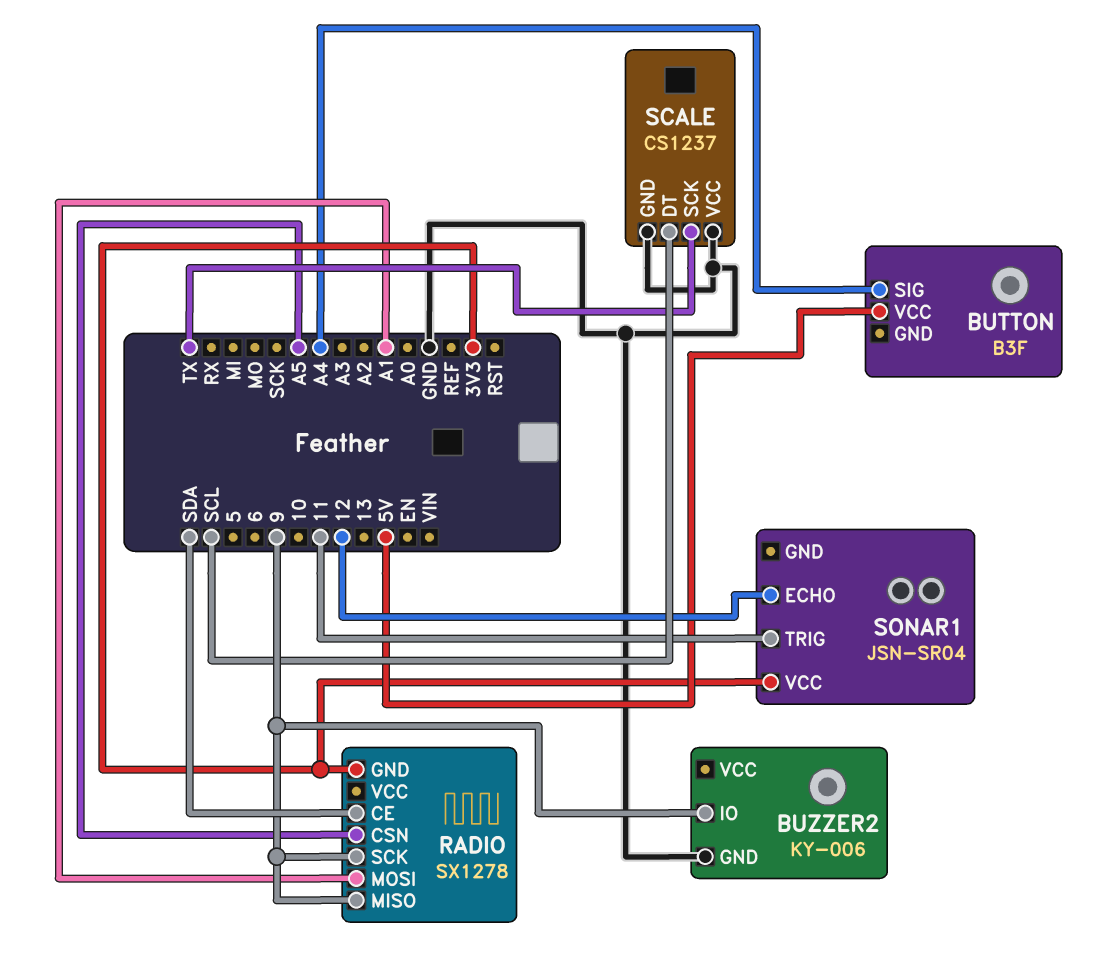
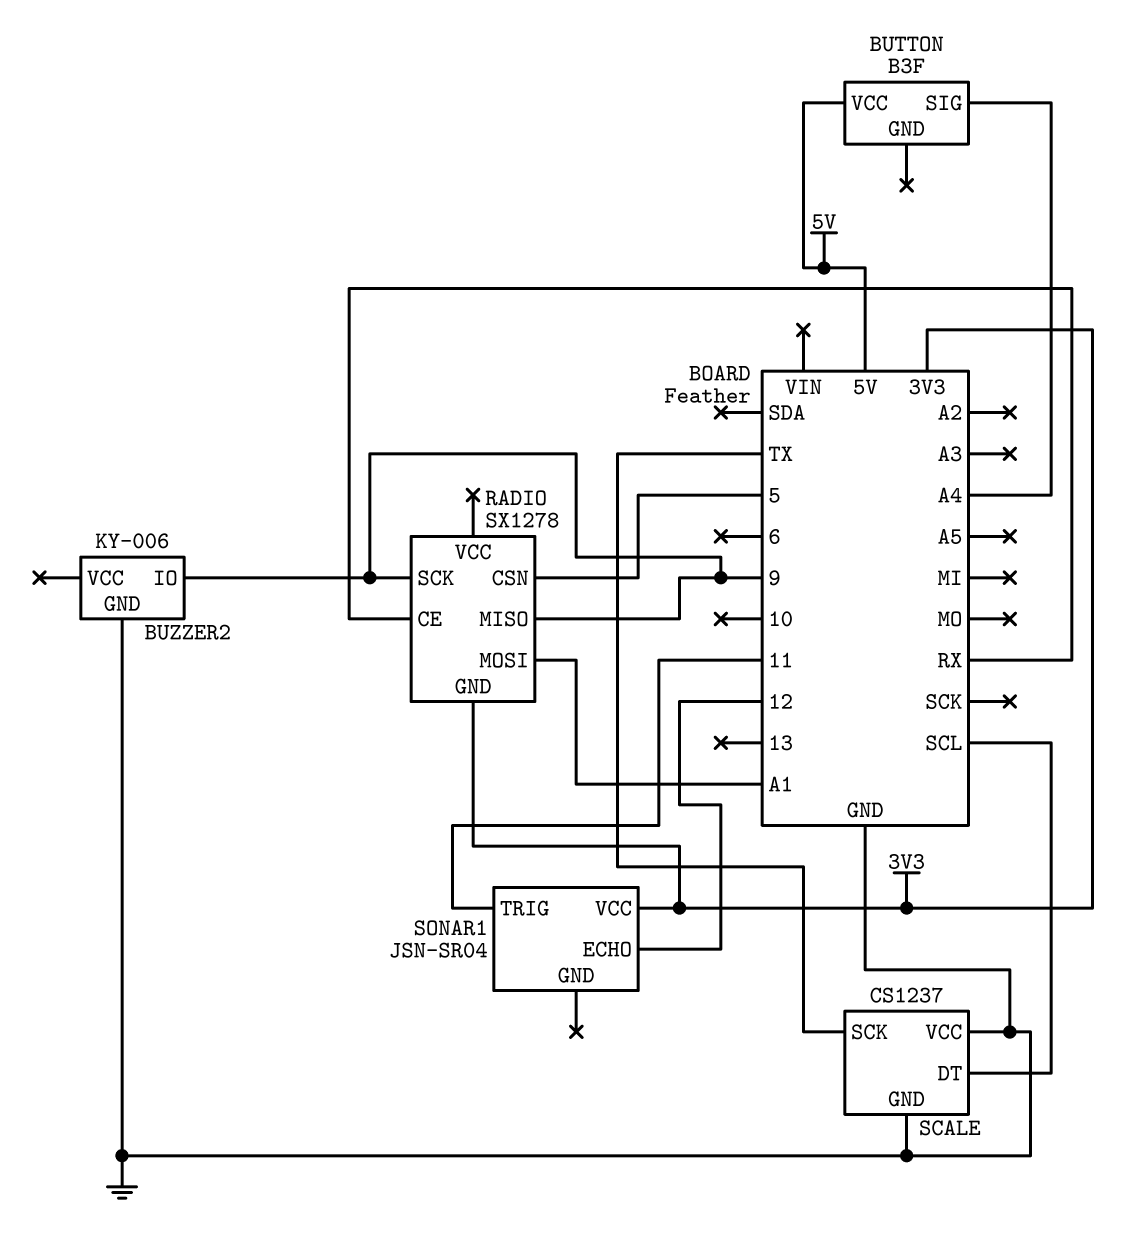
RADIO pin CE: SDA -> RX
RADIO pin CSN: A5 -> 5

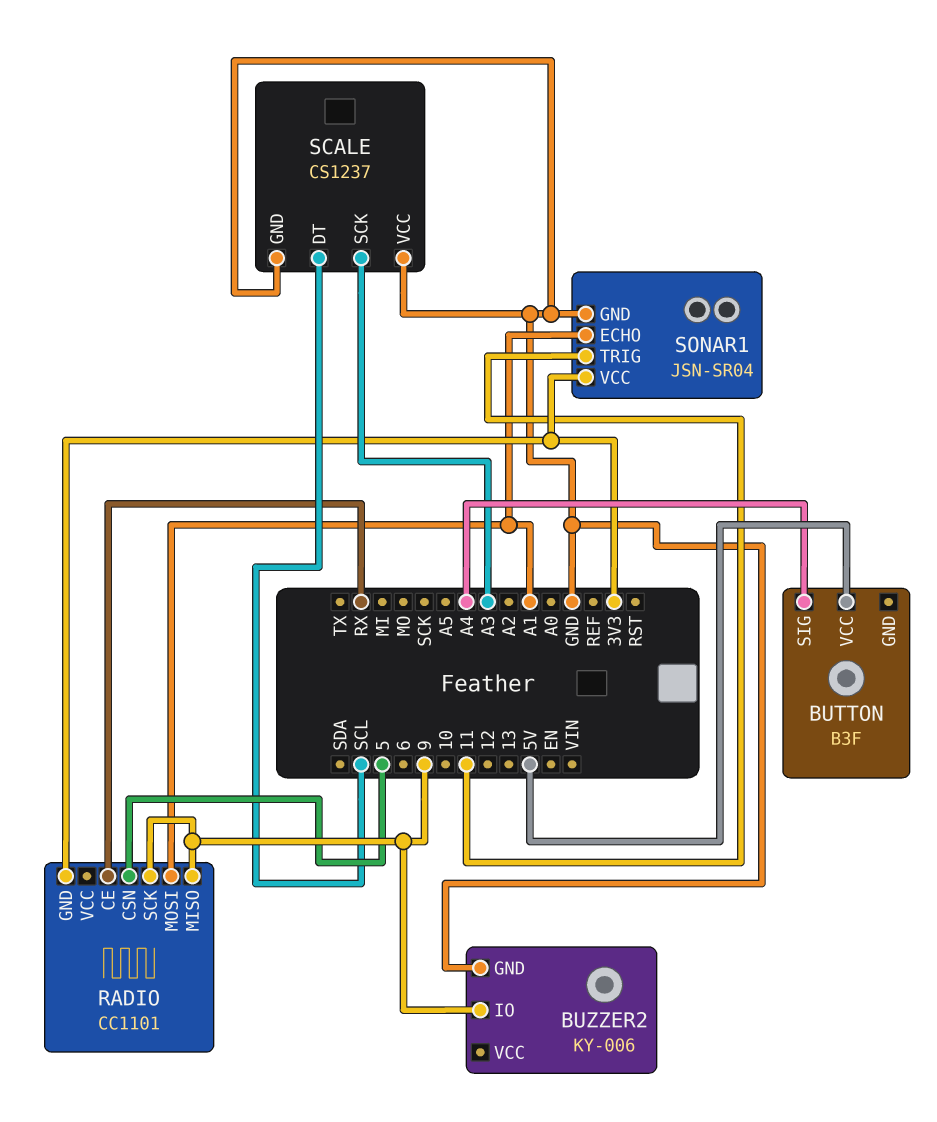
RADIO: SX1278 -> CC1101
SCALE pin SCK: TX -> A3
SONAR1 pin ECHO: 12 -> A1
SONAR1 pin GND: none -> GND

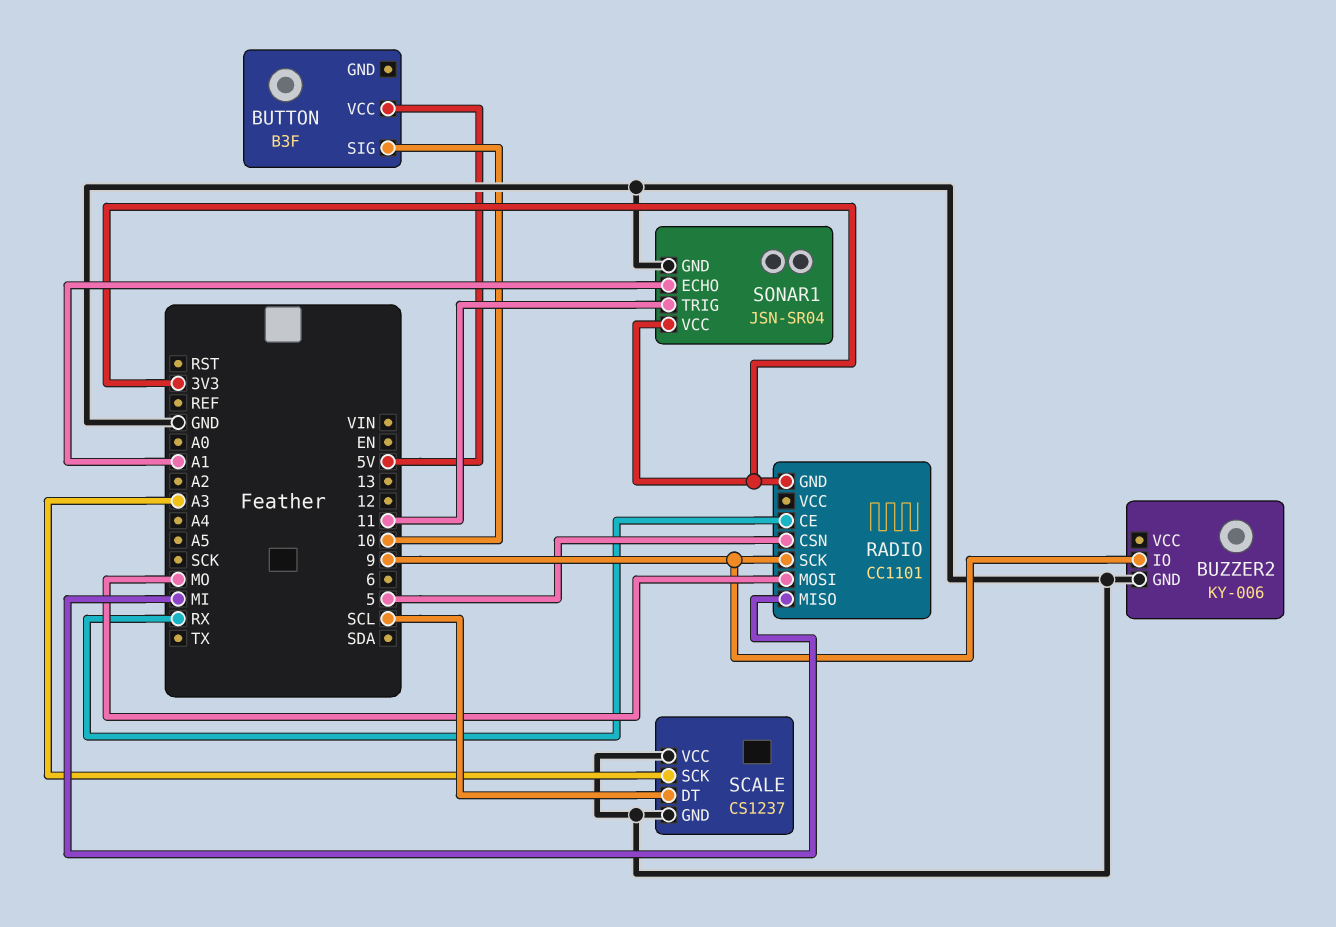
BUTTON pin SIG: A4 -> 10
RADIO pin MISO: 9 -> MI
RADIO pin MOSI: A1 -> MO

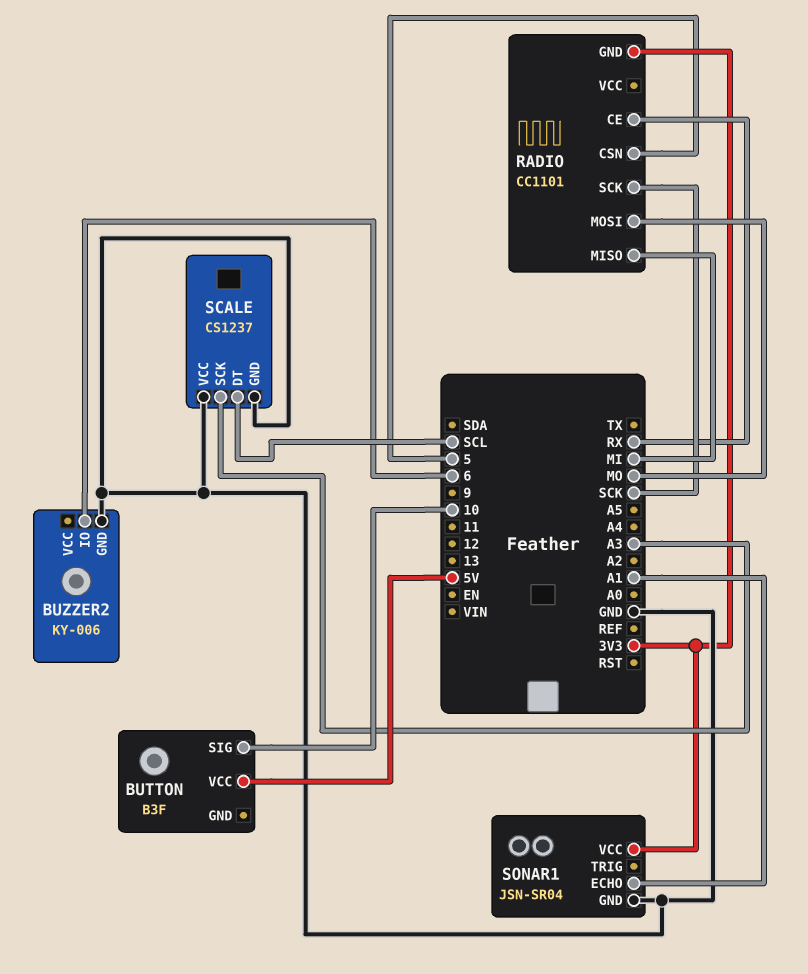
BUZZER2 pin IO: 9 -> 6
RADIO pin SCK: 9 -> SCK
SONAR1 pin TRIG: 11 -> none

